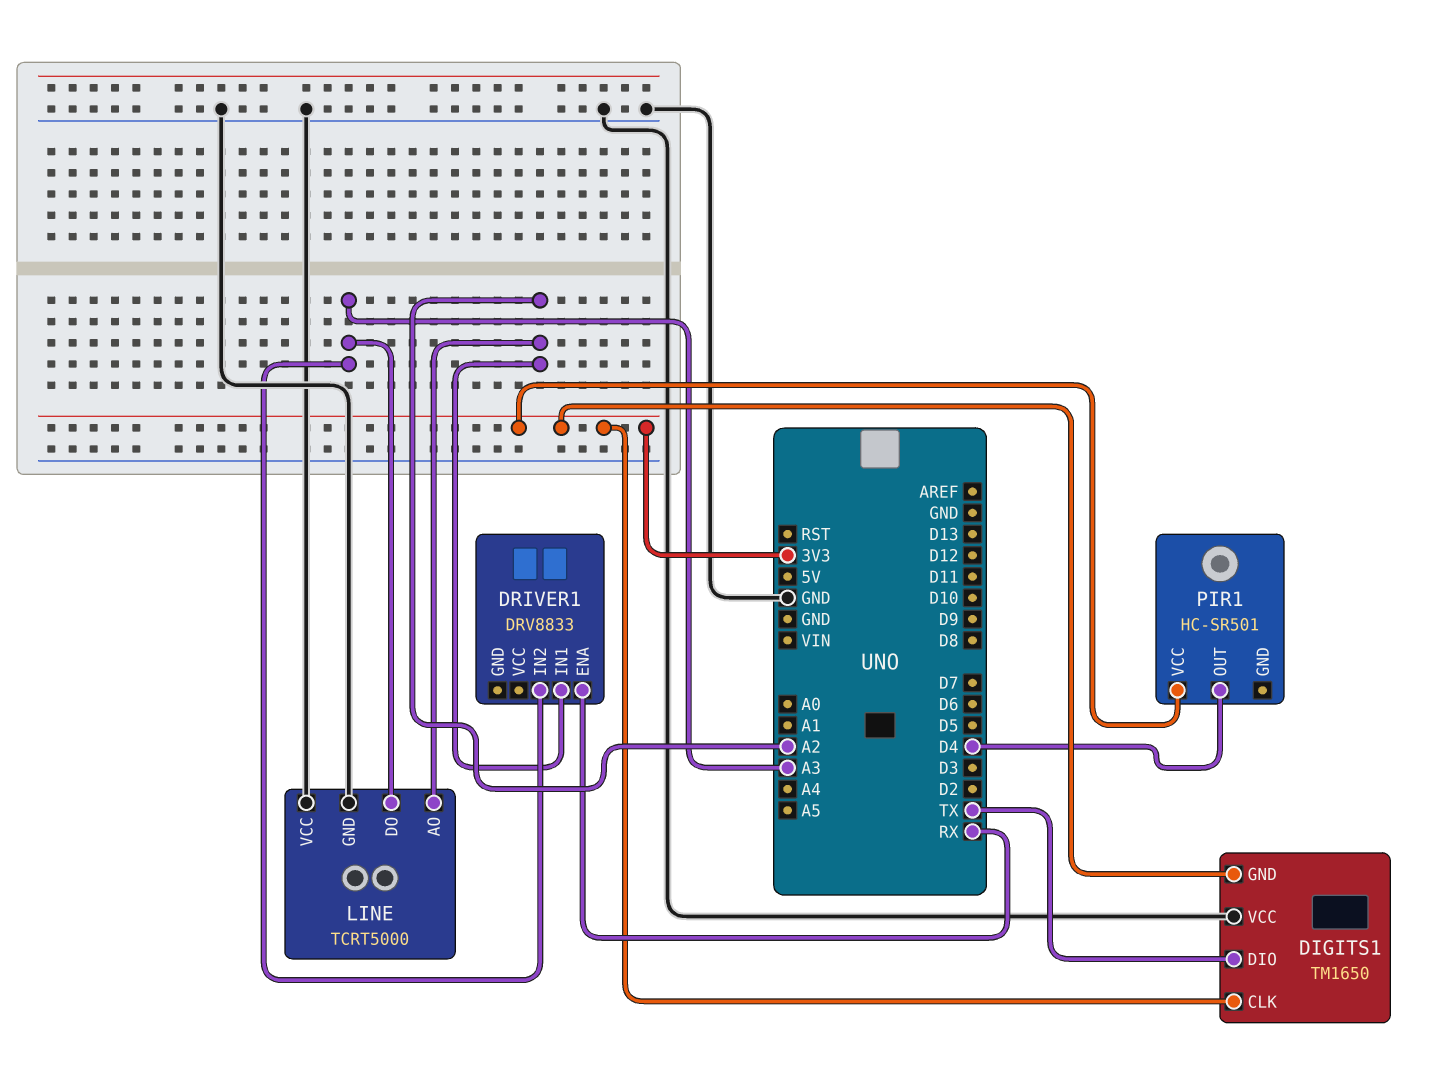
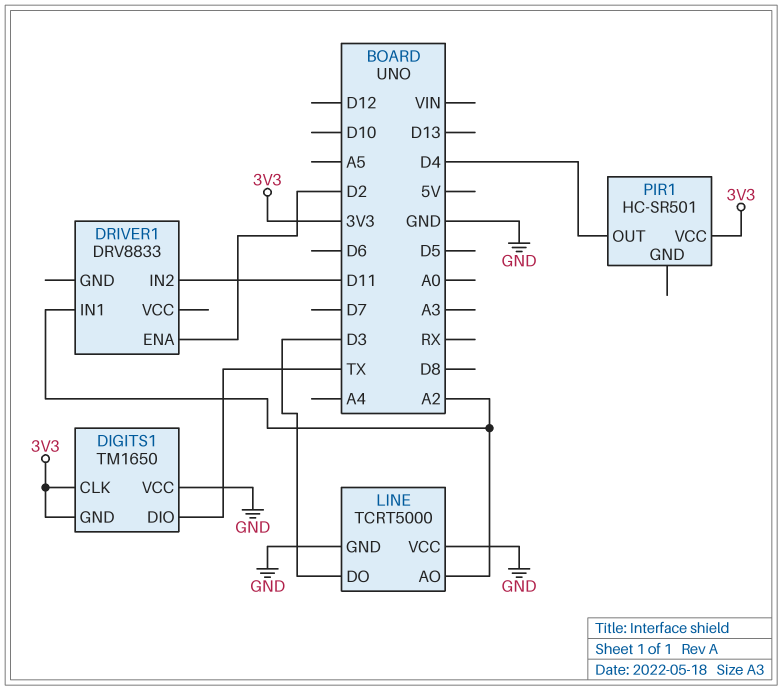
DRIVER1 pin ENA: RX -> D2
DRIVER1 pin IN2: A3 -> D11
LINE pin DO: A3 -> D3

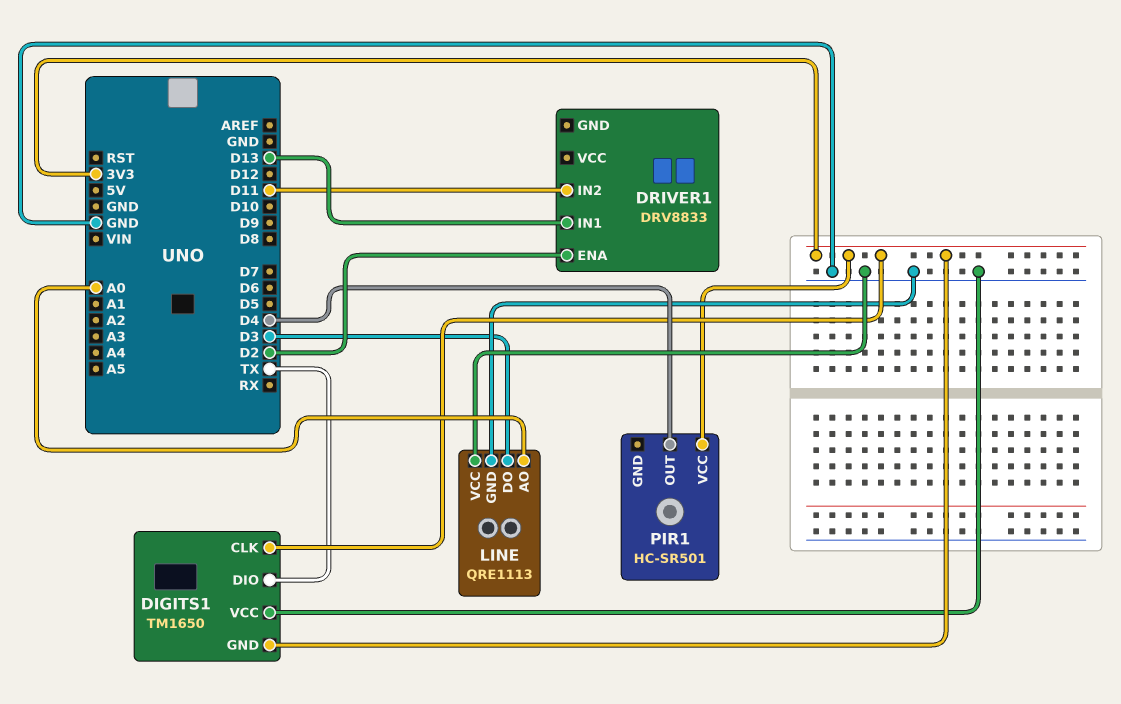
DRIVER1 pin IN1: A2 -> D13
LINE: TCRT5000 -> QRE1113
LINE pin AO: A2 -> A0

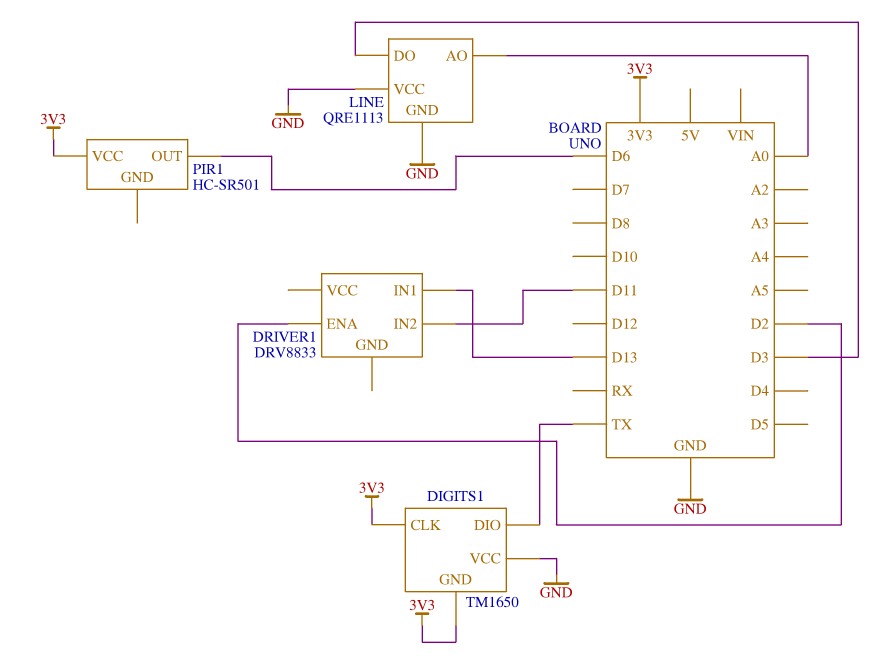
PIR1 pin OUT: D4 -> D6

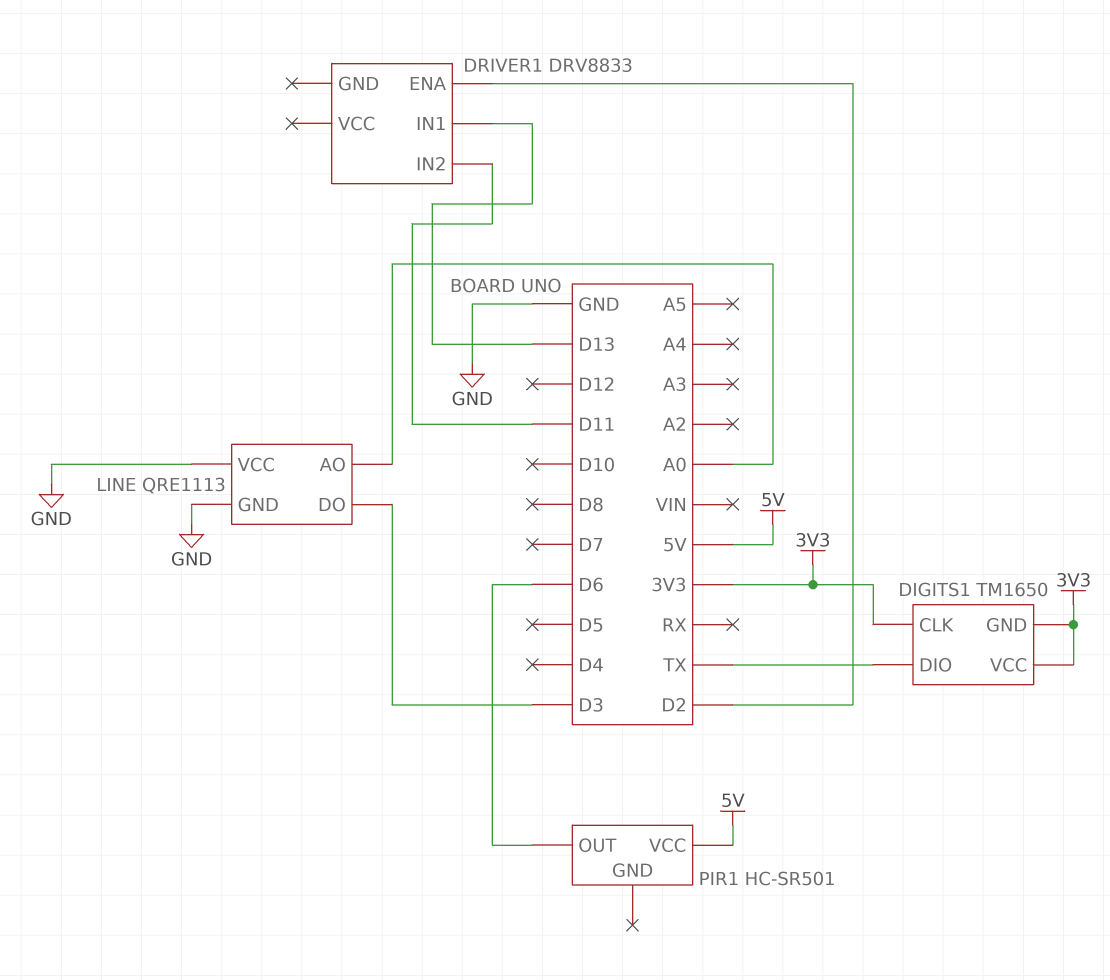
DIGITS1 pin VCC: GND -> 3V3
PIR1 pin VCC: 3V3 -> 5V

